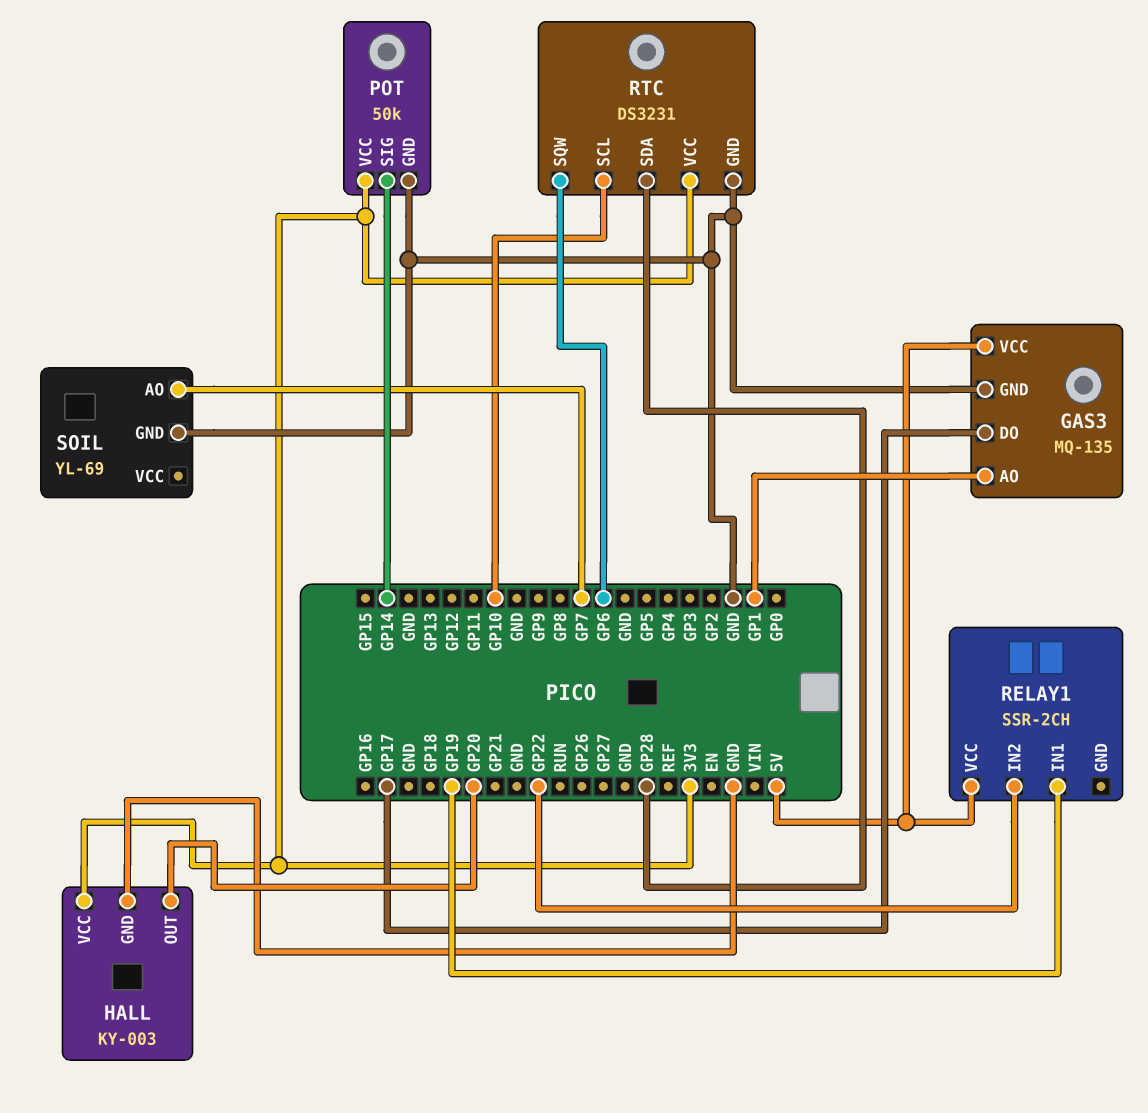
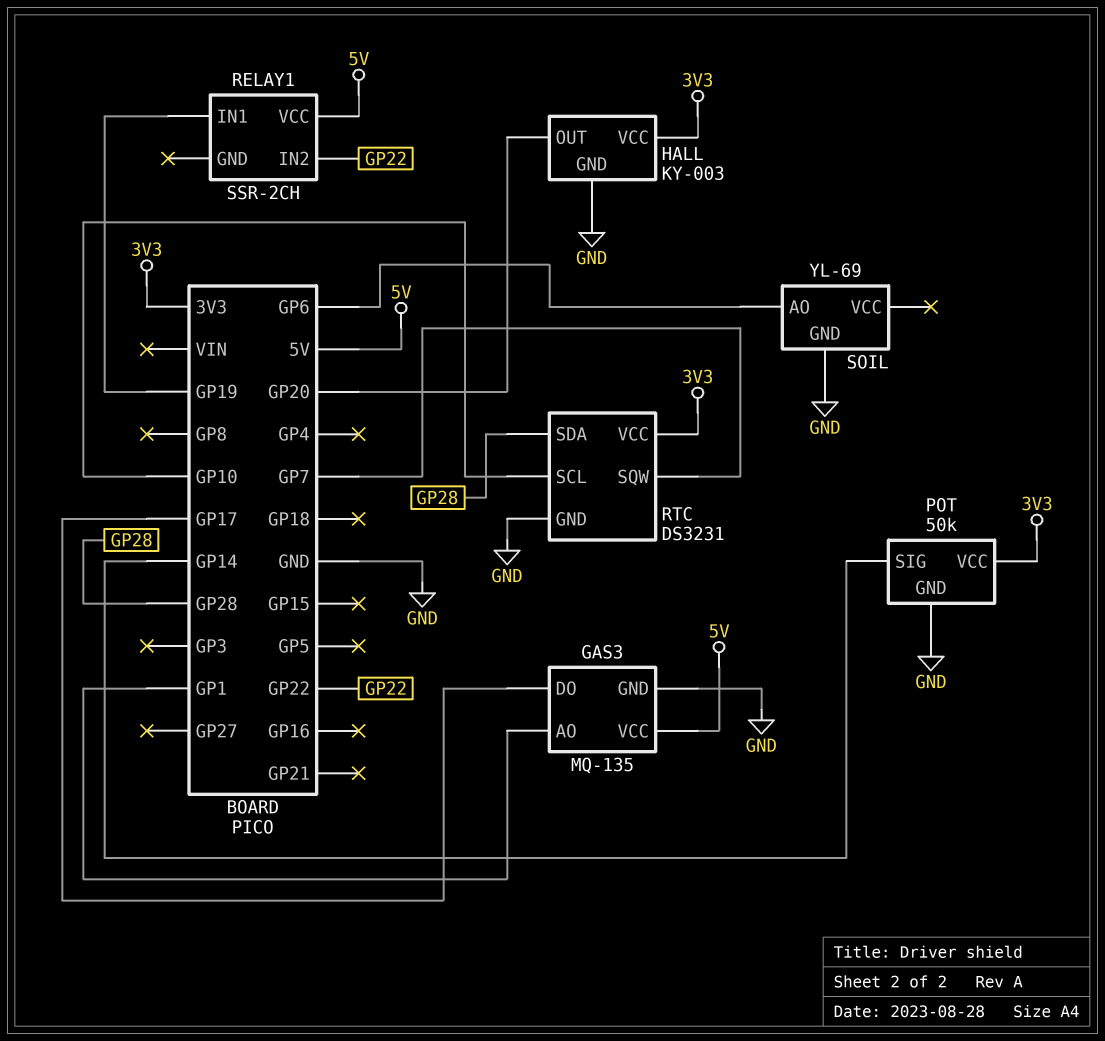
RTC pin SQW: GP6 -> GP7
SOIL pin AO: GP7 -> GP6

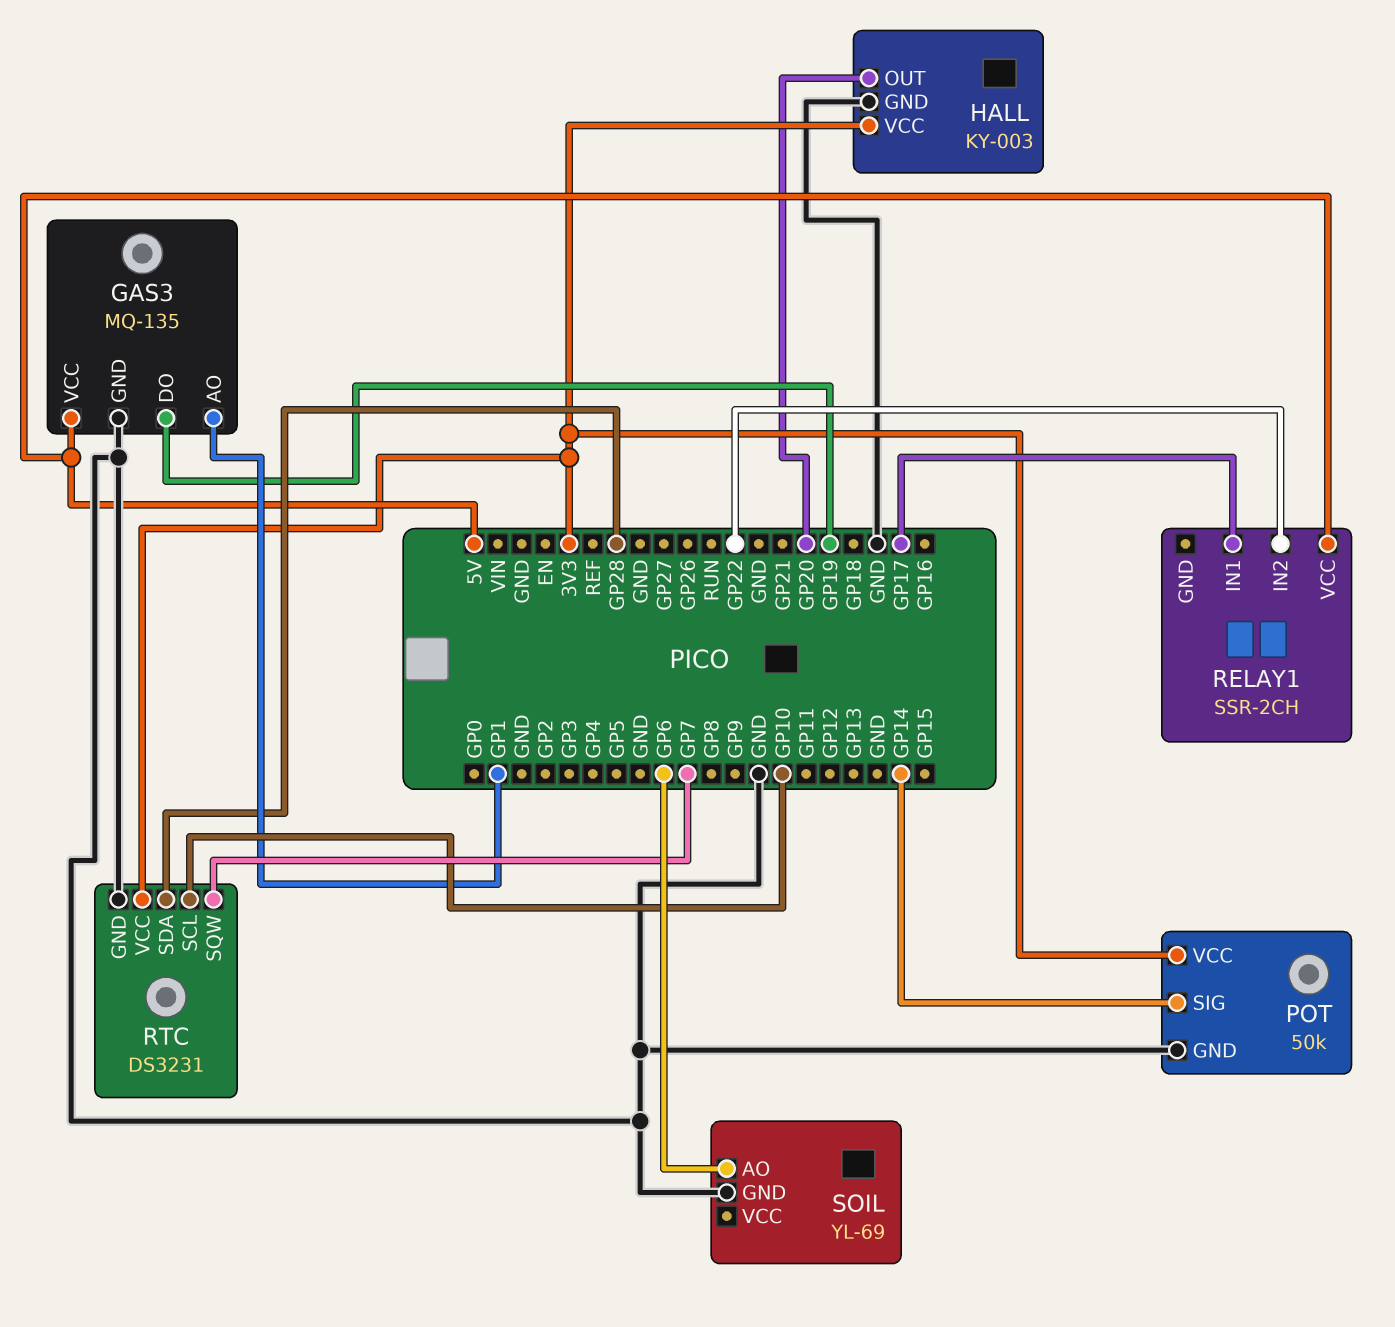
GAS3 pin DO: GP17 -> GP19
RELAY1 pin IN1: GP19 -> GP17

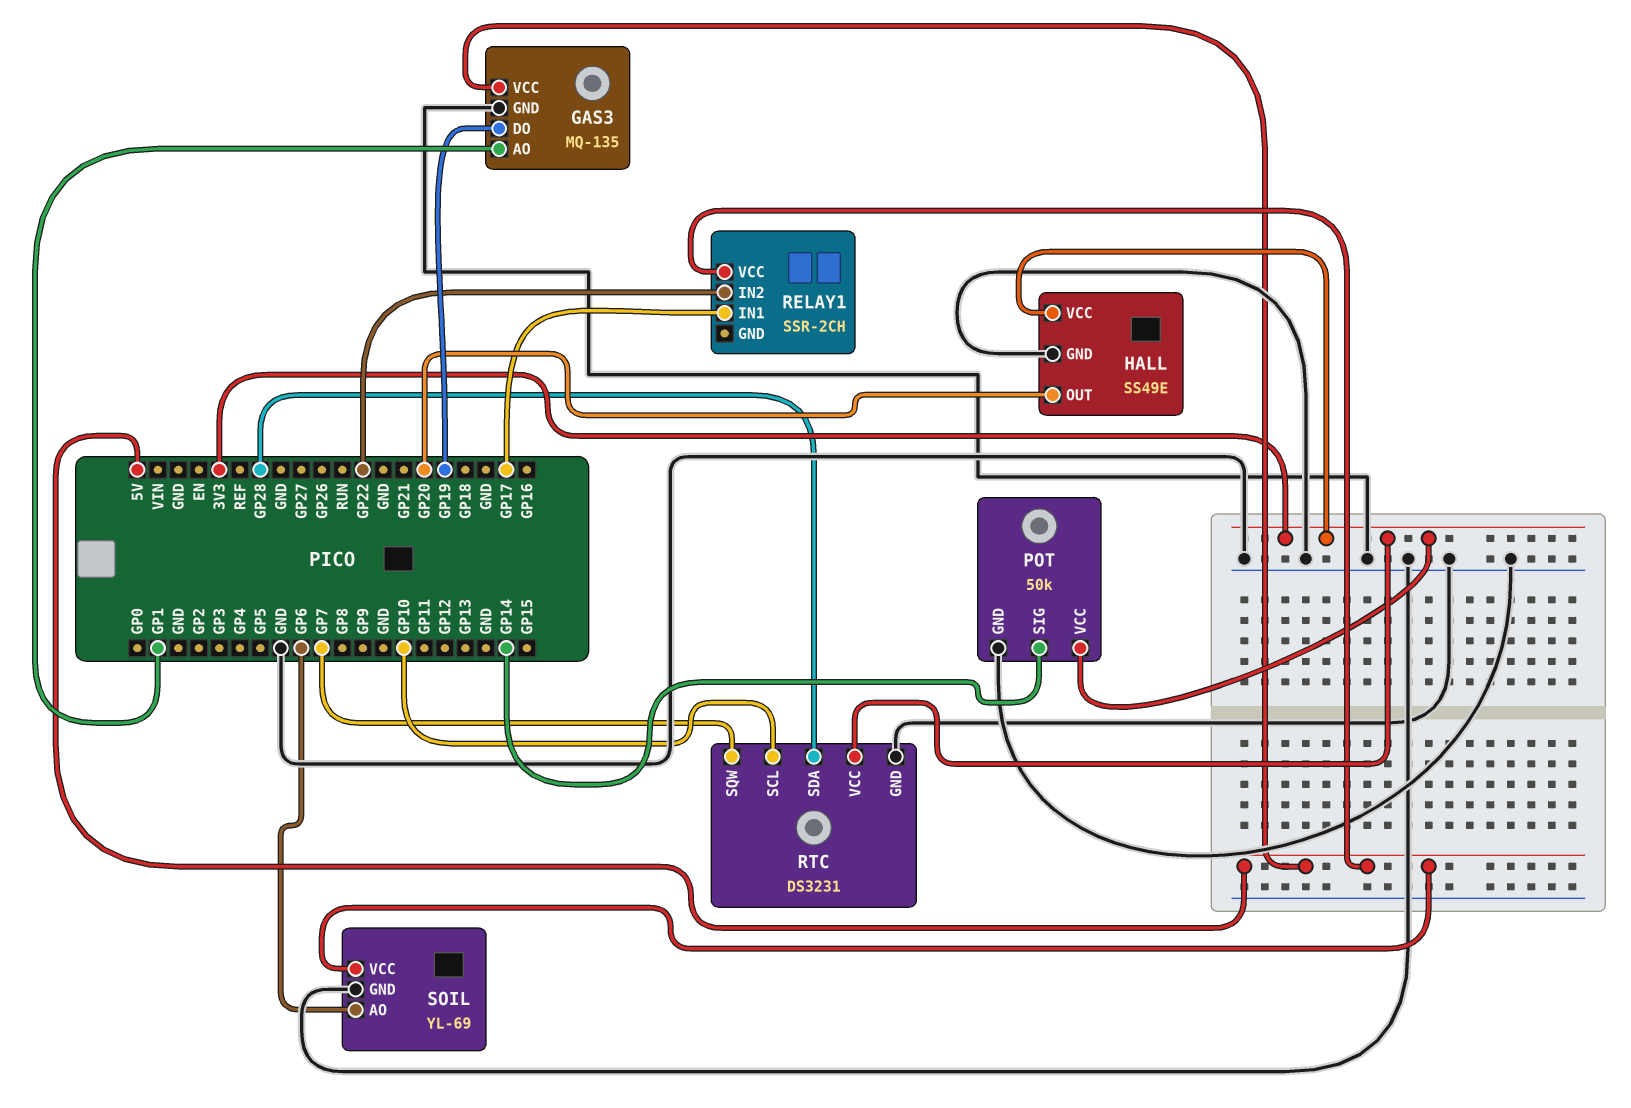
HALL: KY-003 -> SS49E
SOIL pin VCC: none -> 5V

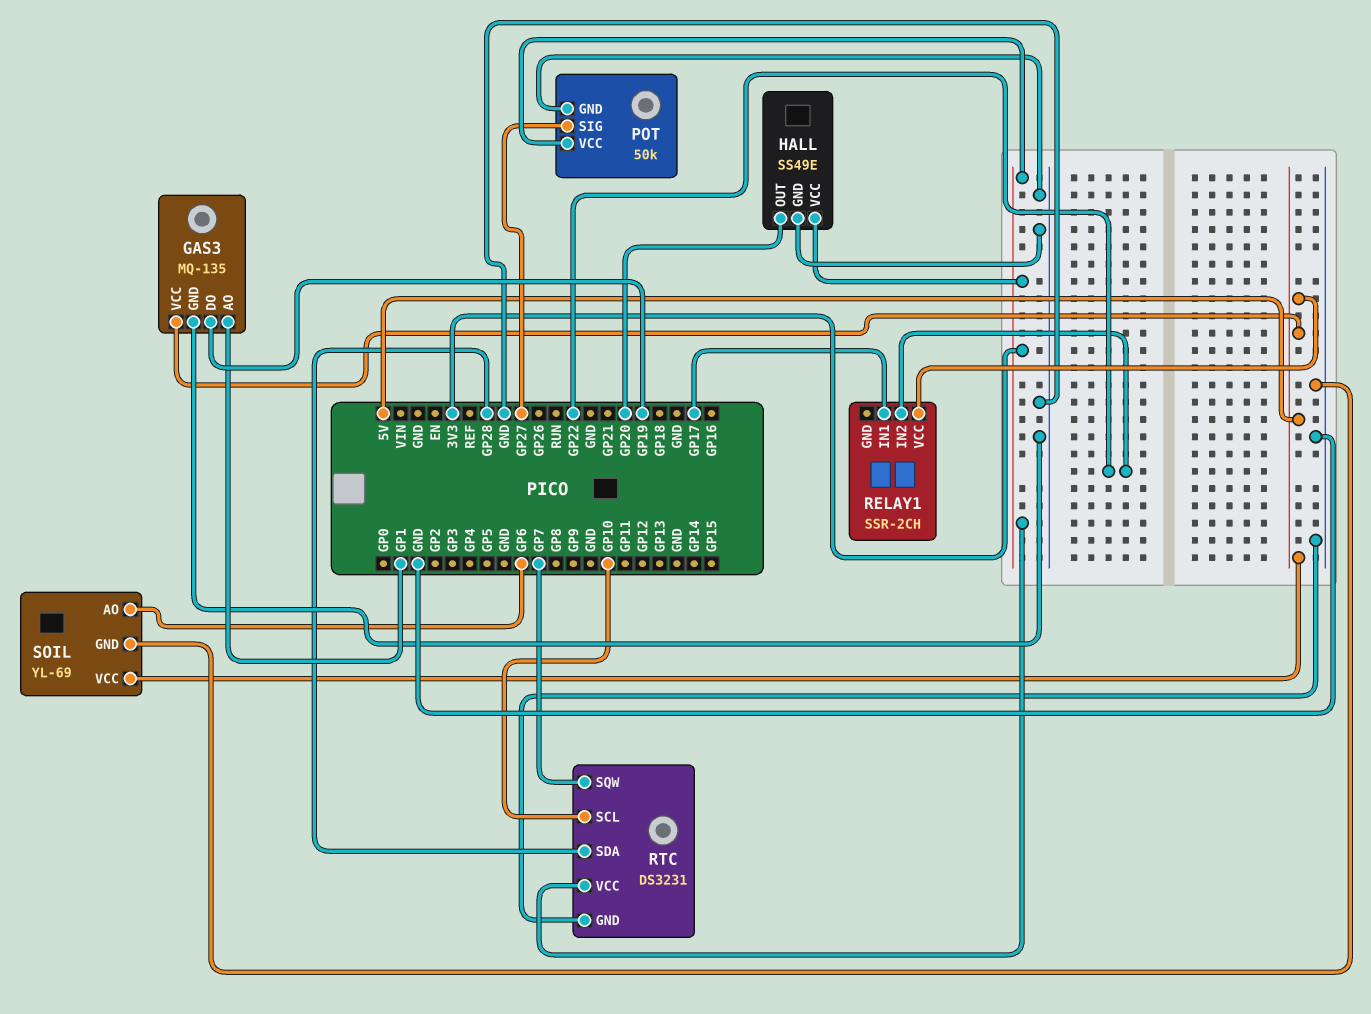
POT pin SIG: GP14 -> GP27

